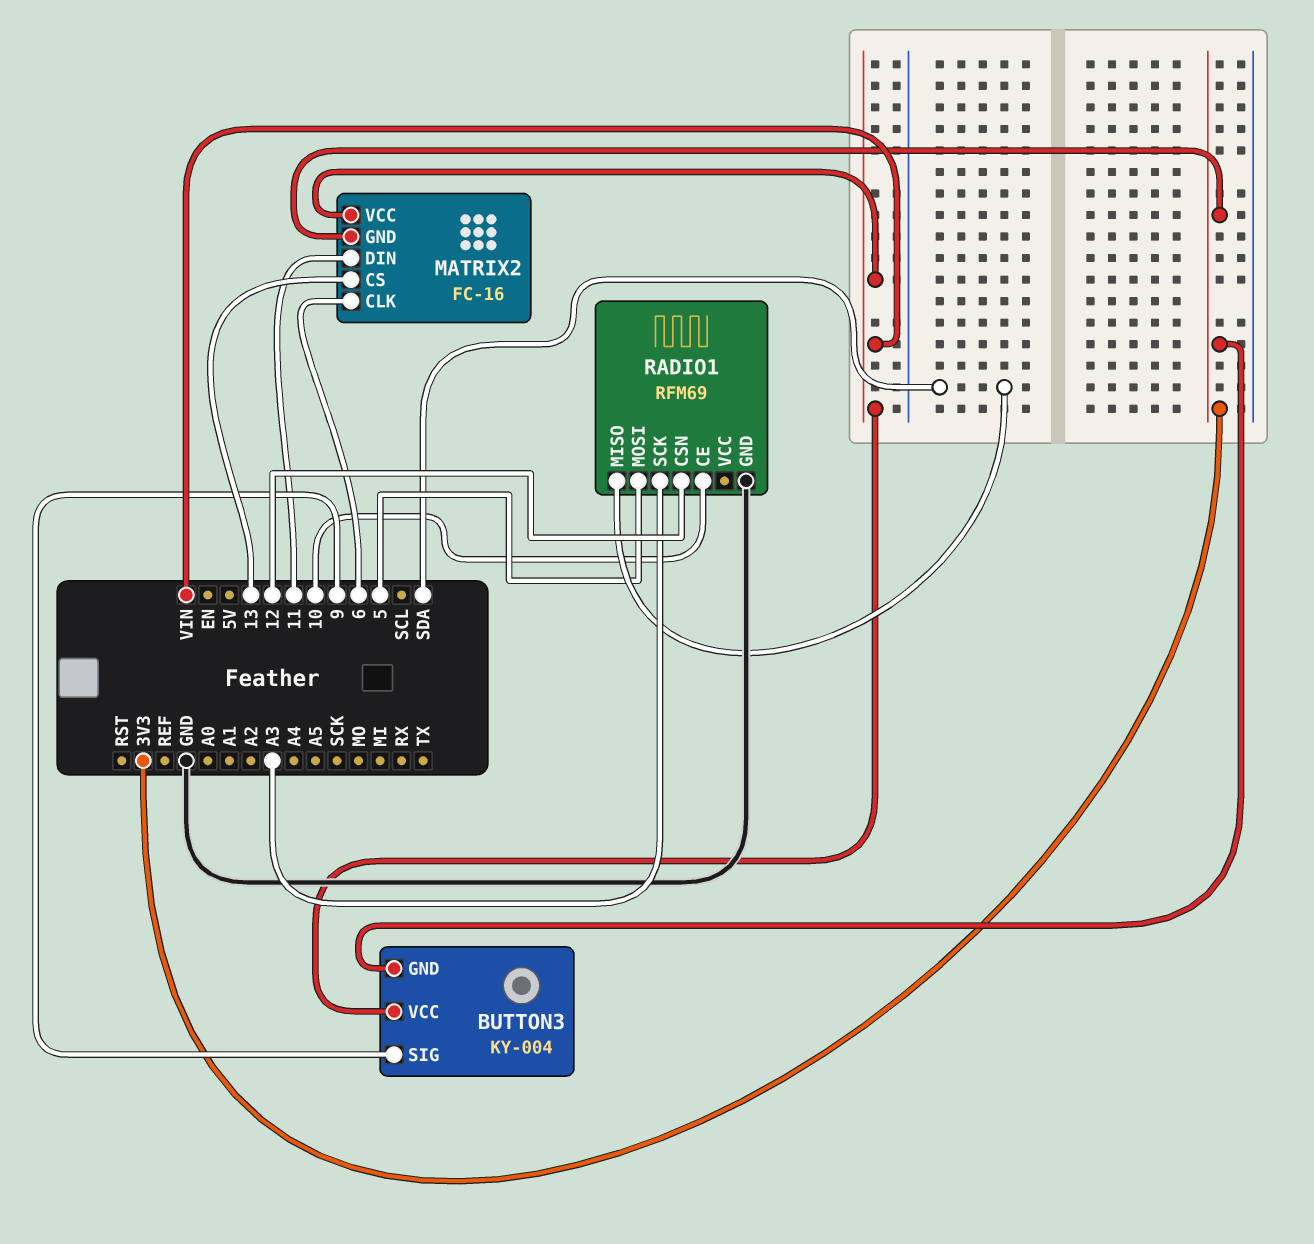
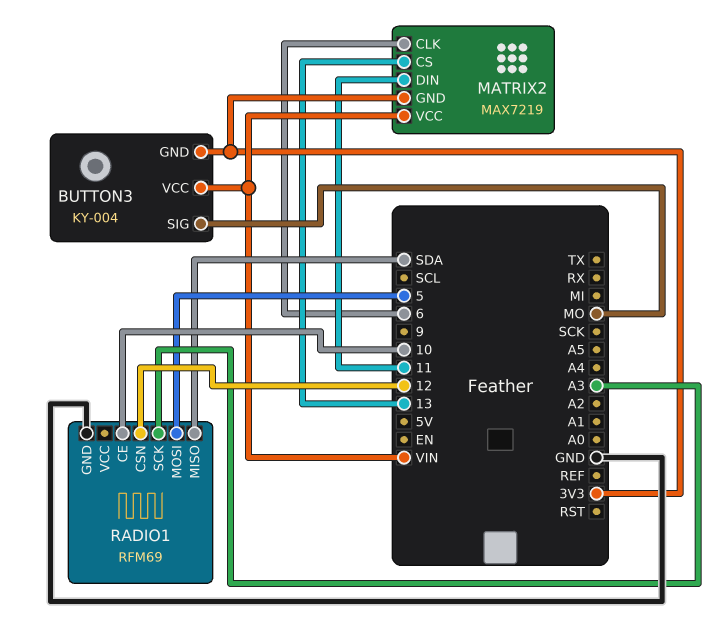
BUTTON3 pin SIG: 9 -> MO
MATRIX2: FC-16 -> MAX7219

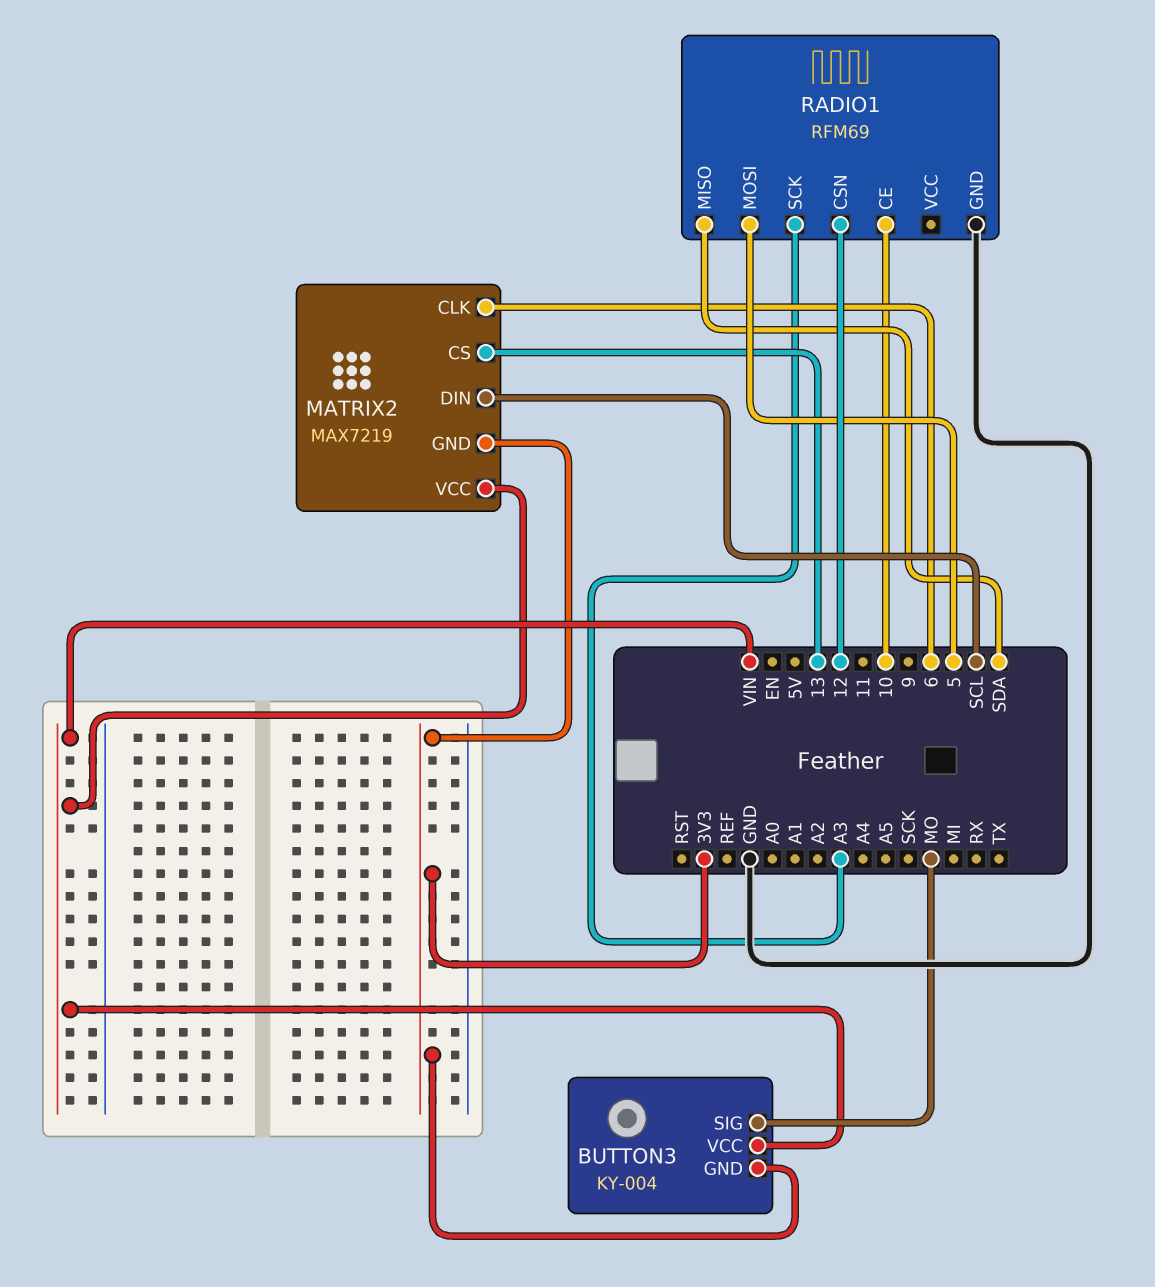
MATRIX2 pin DIN: 11 -> SCL

